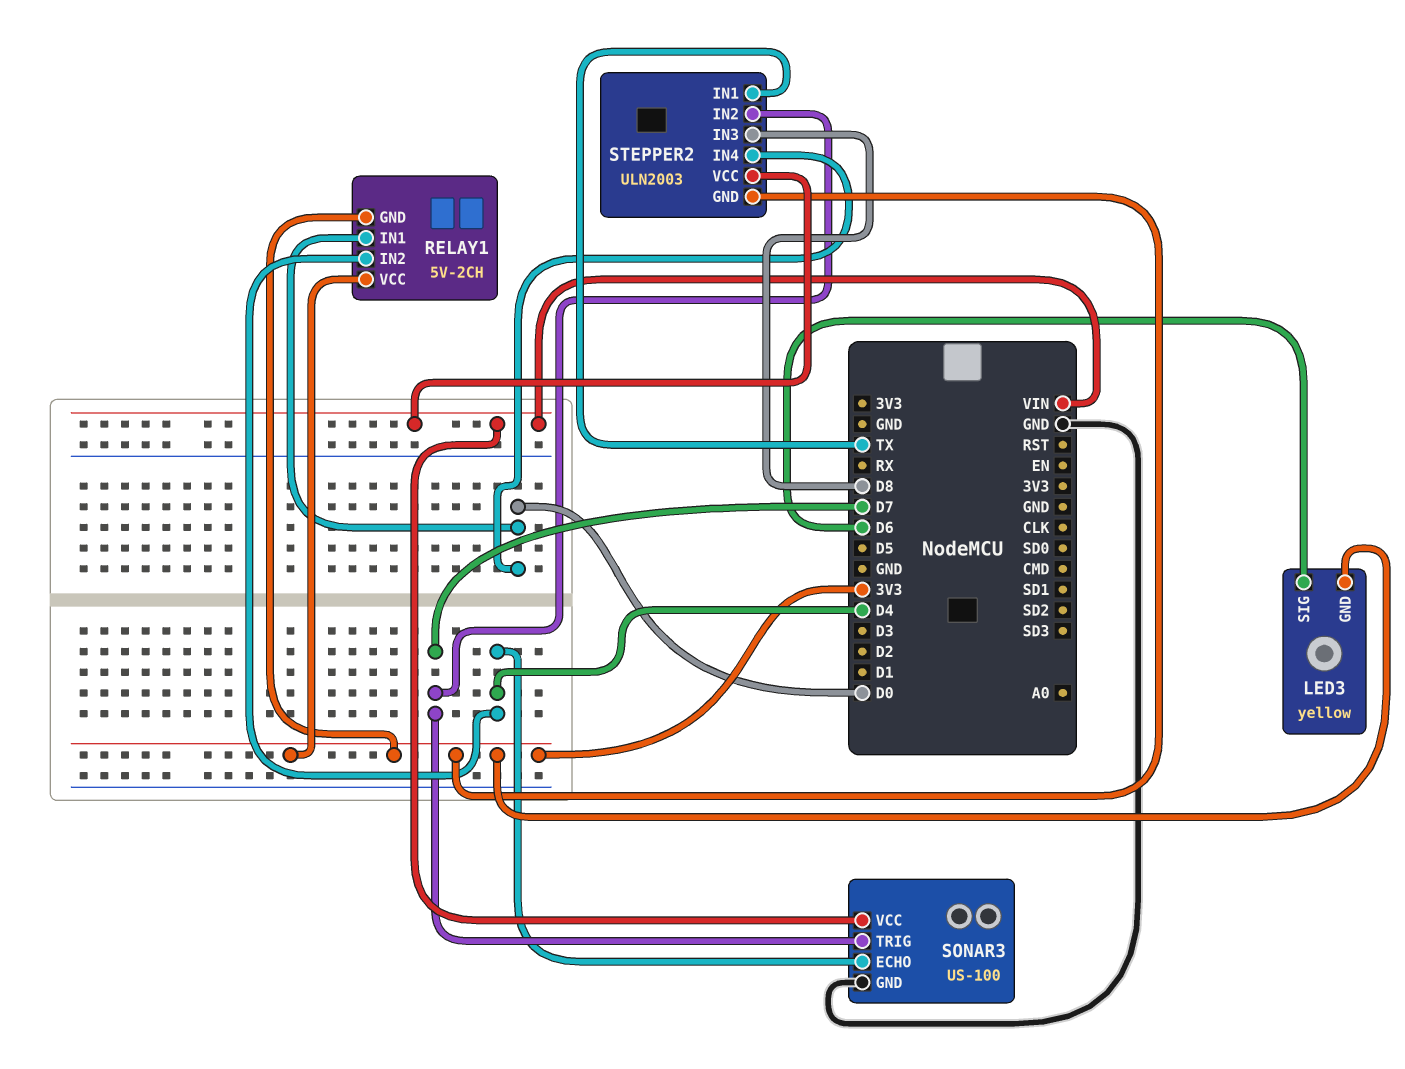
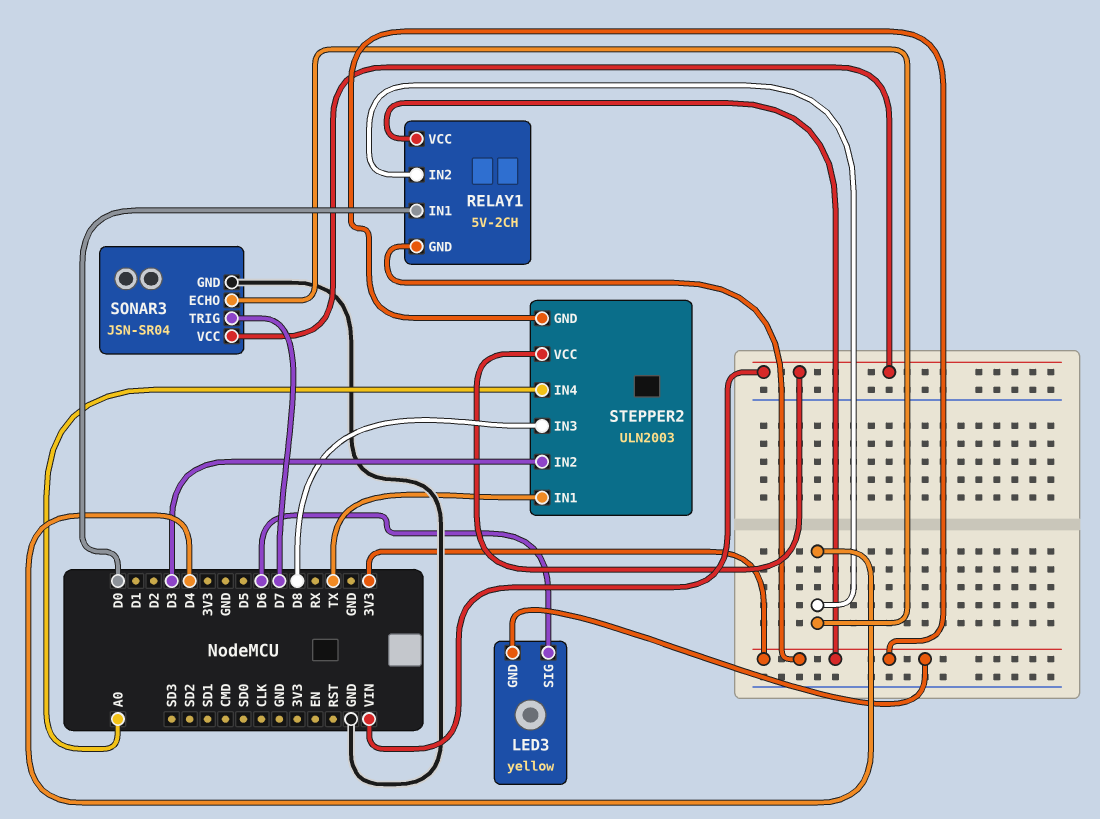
SONAR3: US-100 -> JSN-SR04
STEPPER2 pin IN2: D7 -> D3
STEPPER2 pin IN4: D0 -> A0

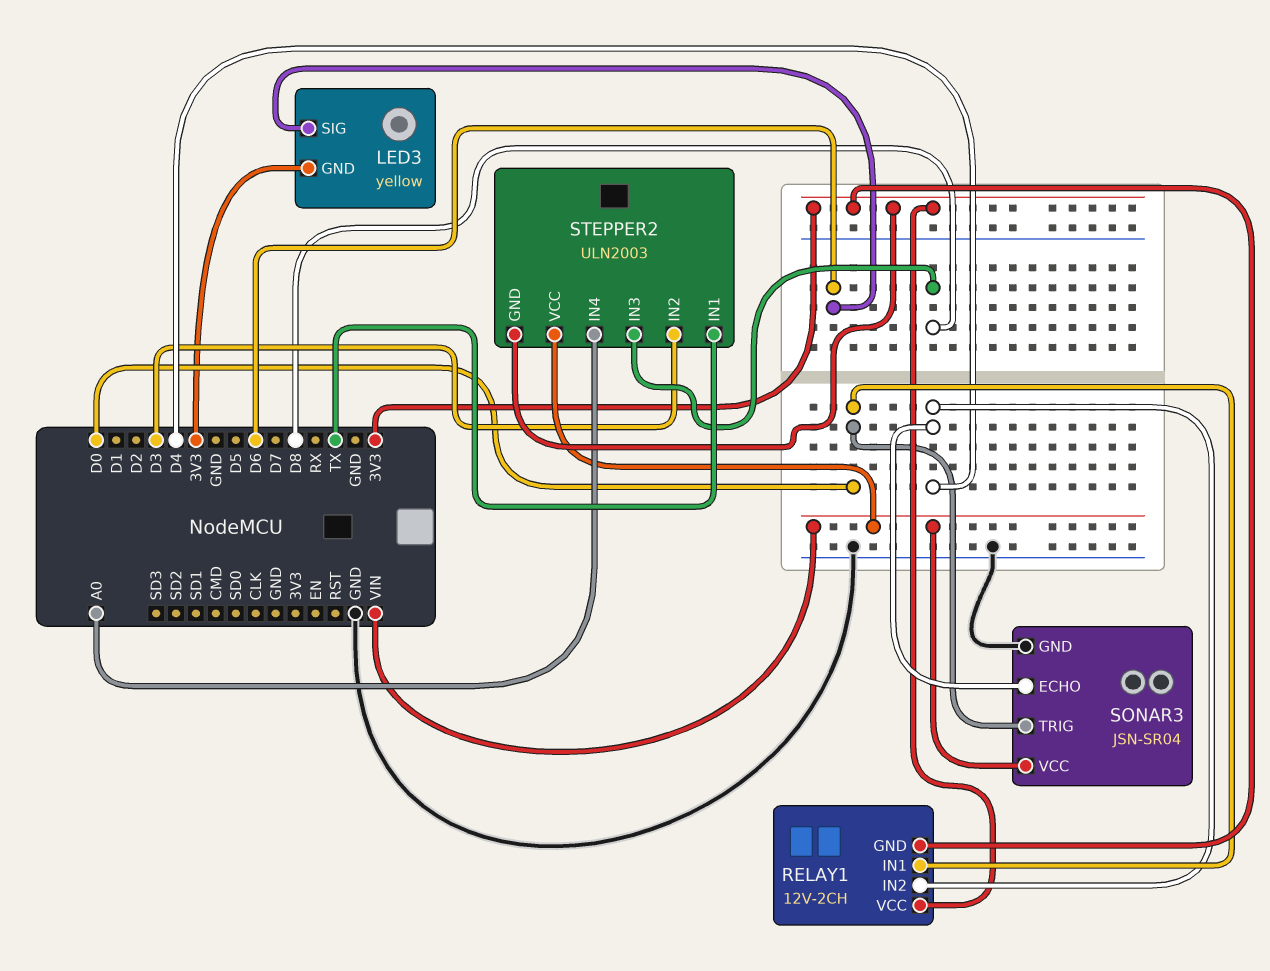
RELAY1: 5V-2CH -> 12V-2CH
SONAR3 pin TRIG: D7 -> D0

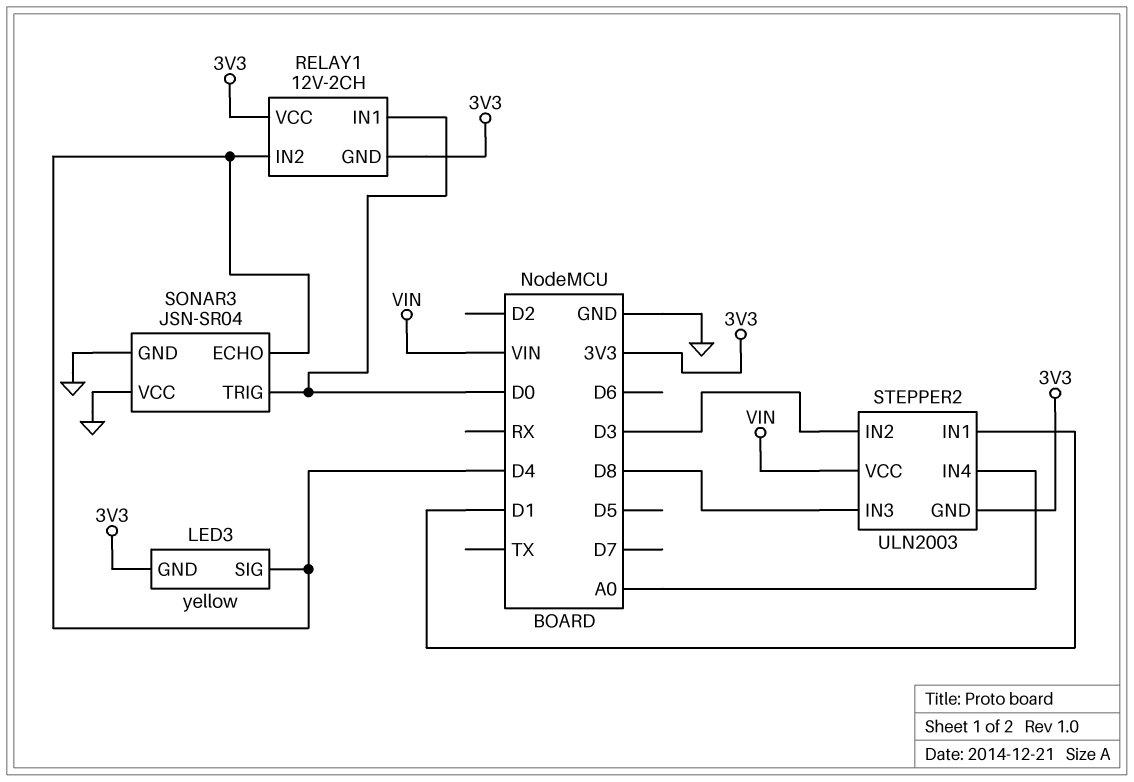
LED3 pin SIG: D6 -> D4
SONAR3 pin VCC: VIN -> GND
STEPPER2 pin IN1: TX -> D1

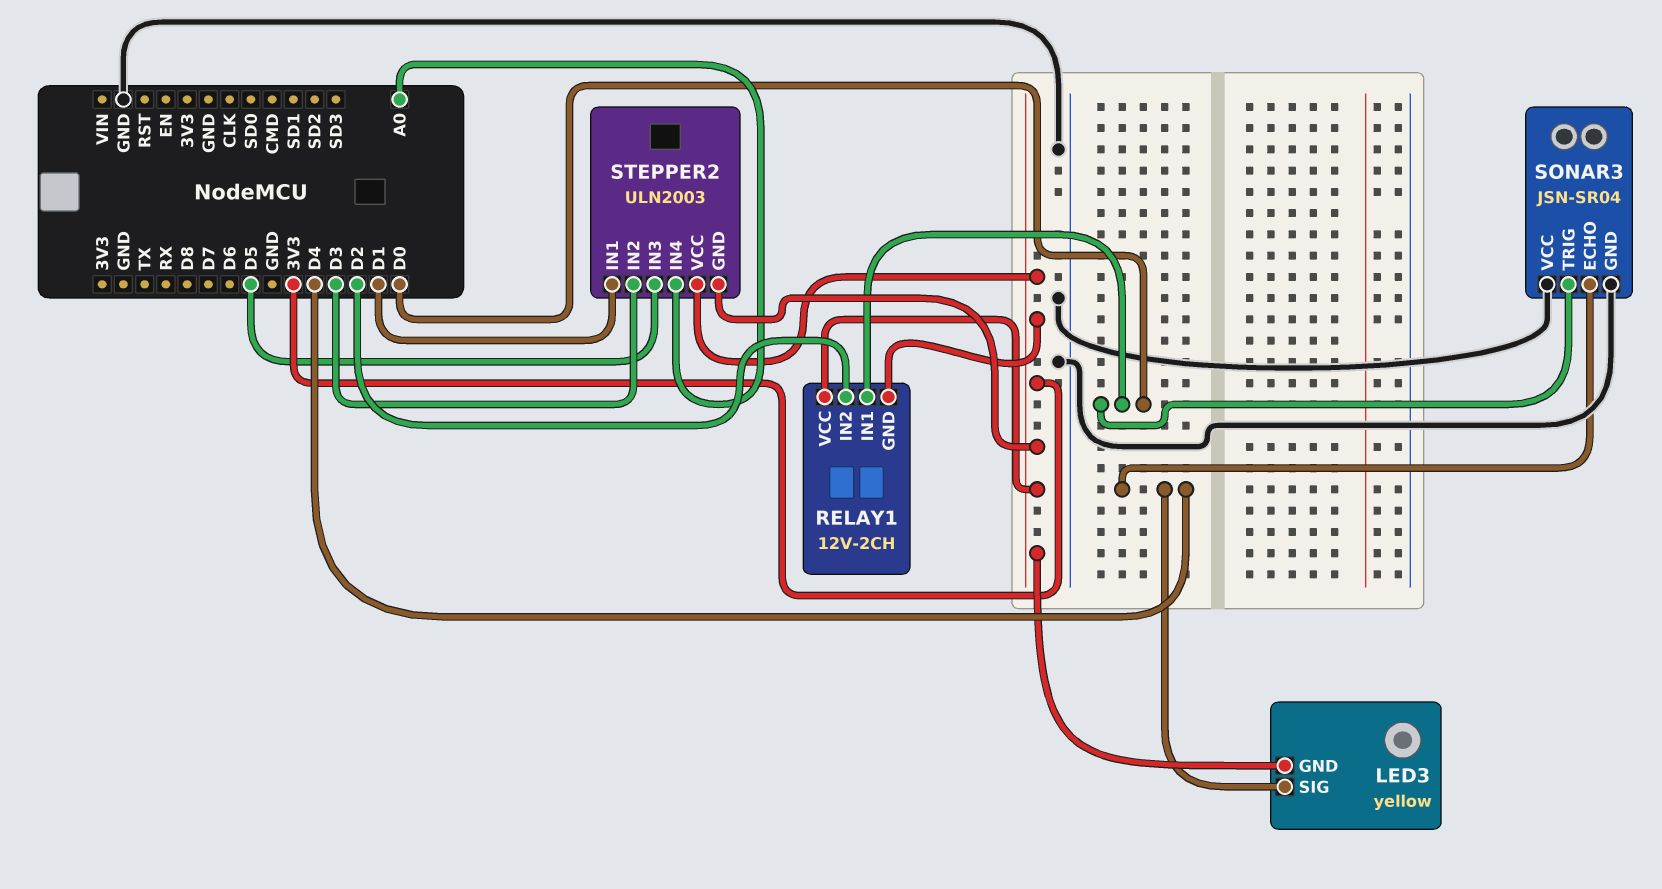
RELAY1 pin IN2: D4 -> D2
STEPPER2 pin IN3: D8 -> D5
STEPPER2 pin VCC: VIN -> 3V3

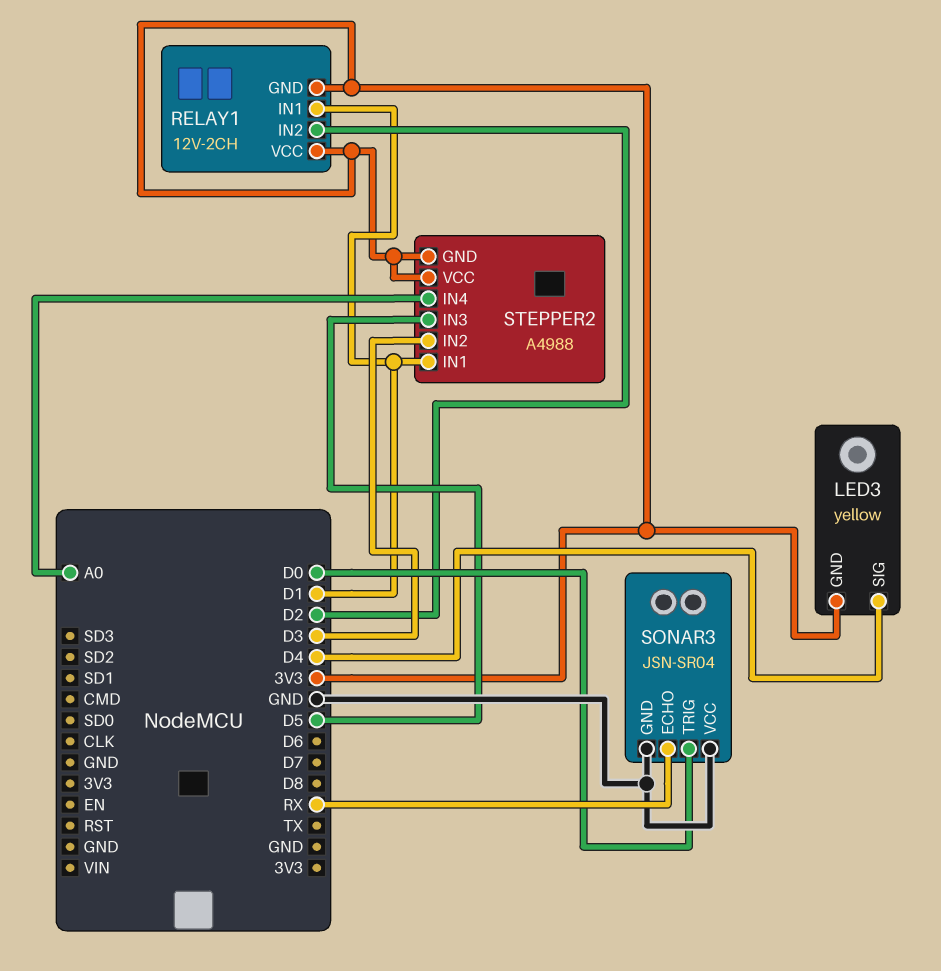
RELAY1 pin IN1: D0 -> D1
SONAR3 pin ECHO: D4 -> RX
STEPPER2: ULN2003 -> A4988

